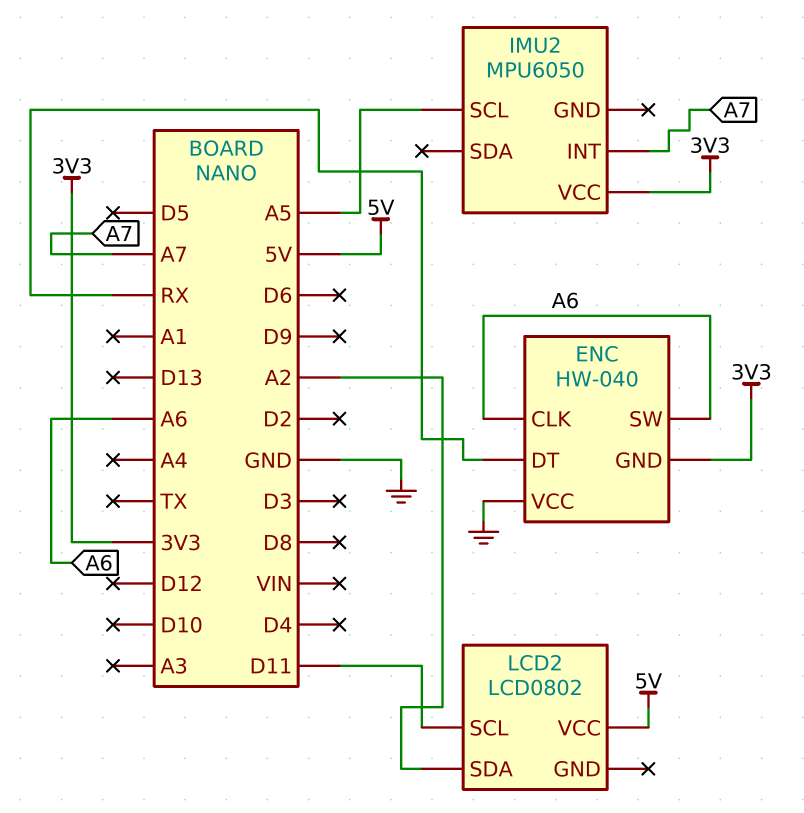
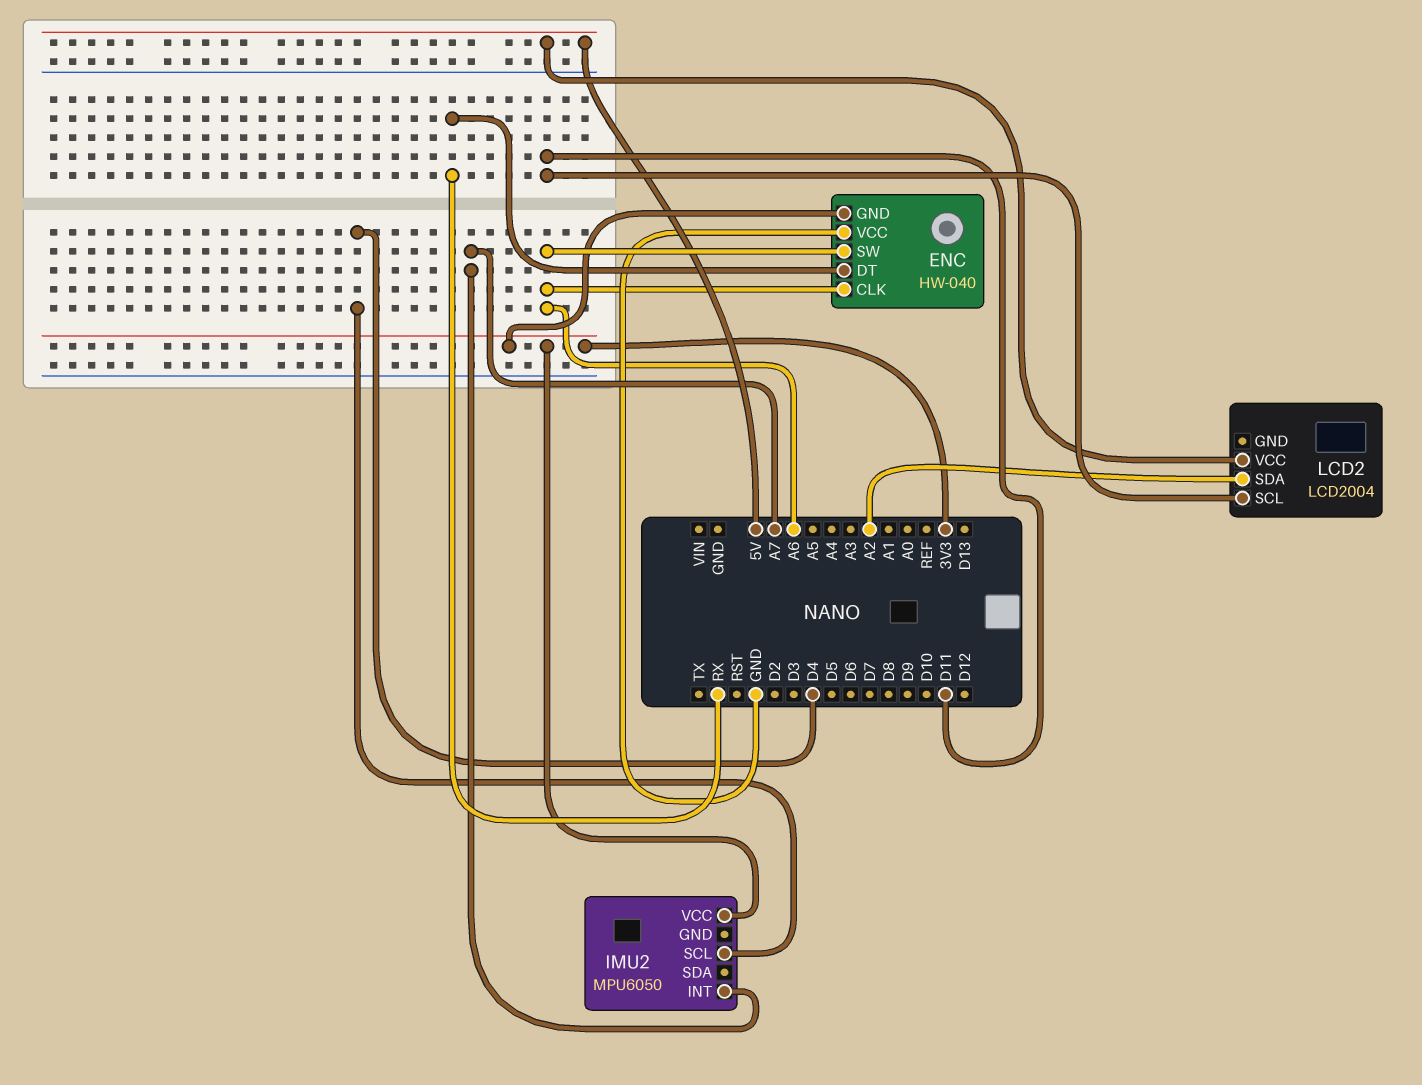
IMU2 pin SCL: A5 -> D4
LCD2: LCD0802 -> LCD2004

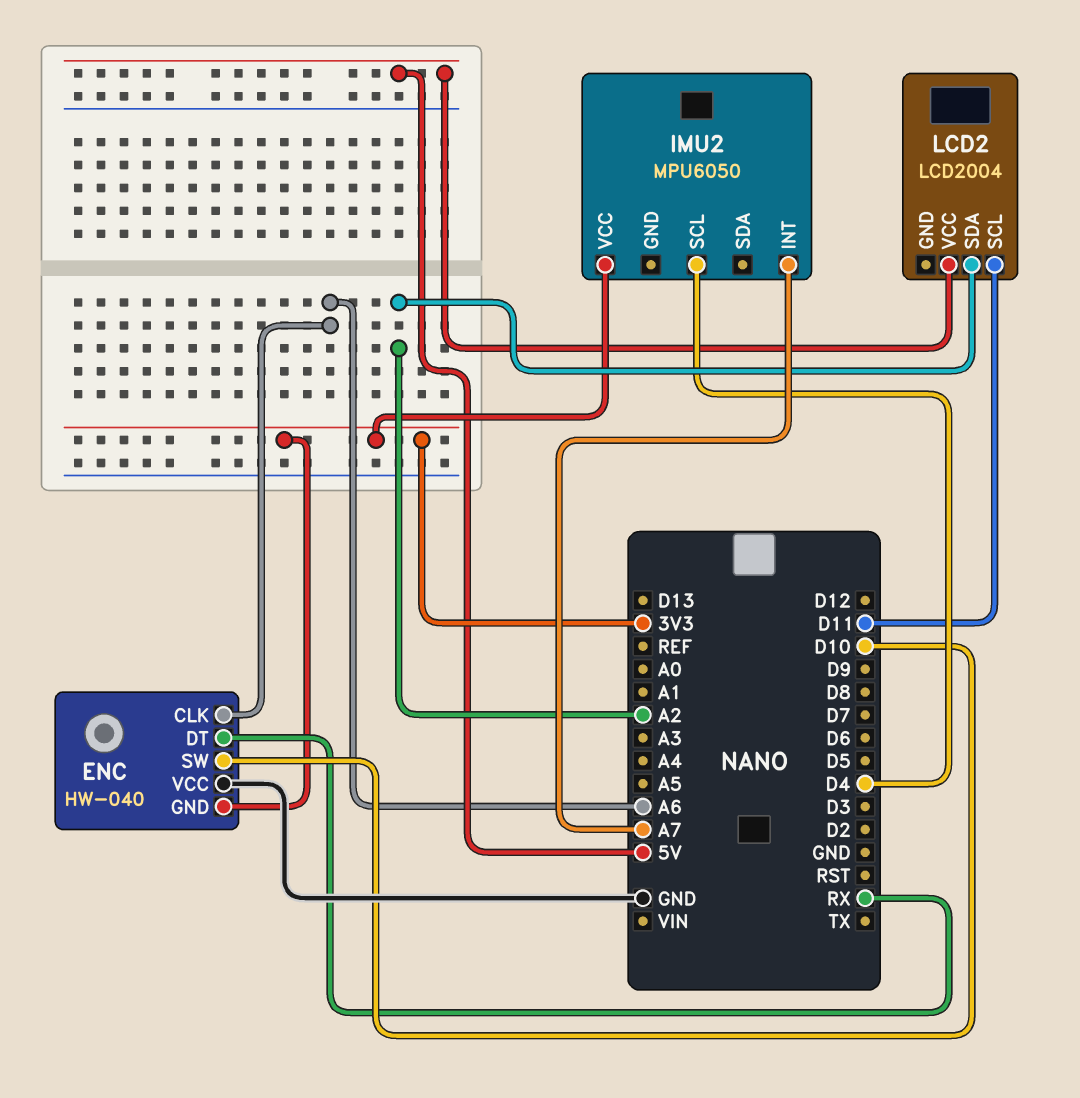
ENC pin SW: A6 -> D10

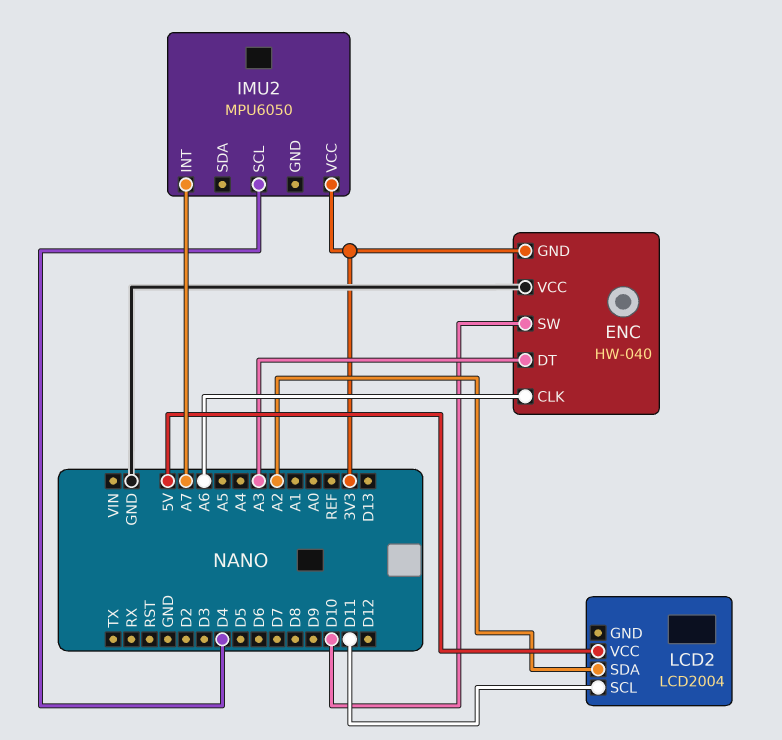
ENC pin DT: RX -> A3

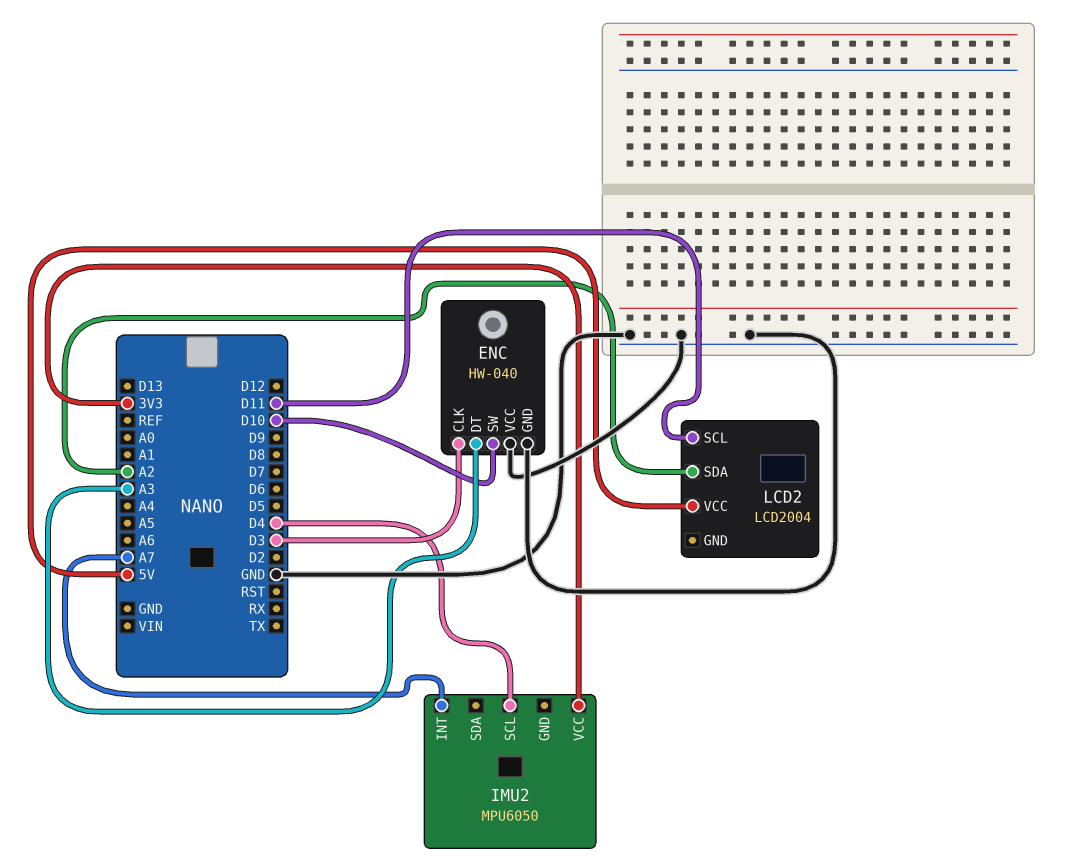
ENC pin CLK: A6 -> D3
ENC pin GND: 3V3 -> GND

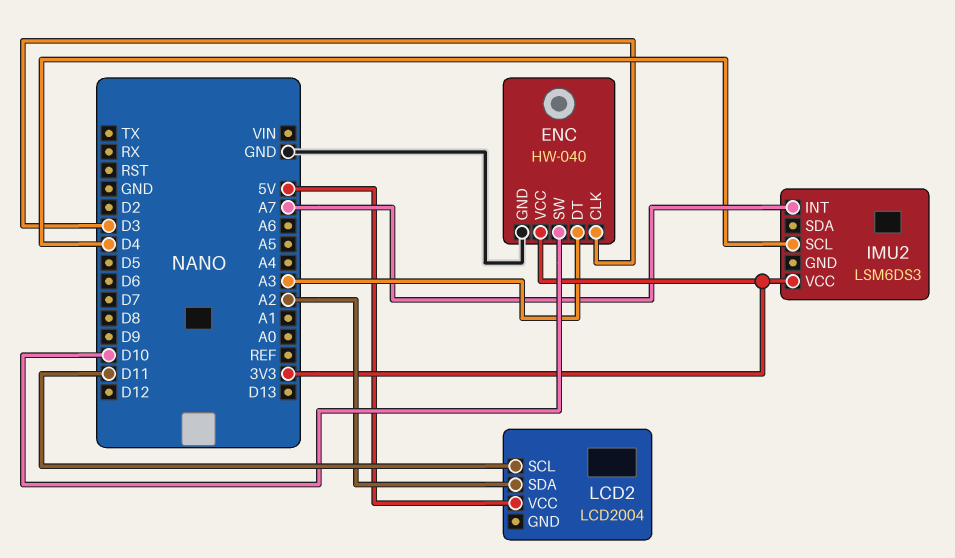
ENC pin VCC: GND -> 3V3
IMU2: MPU6050 -> LSM6DS3

